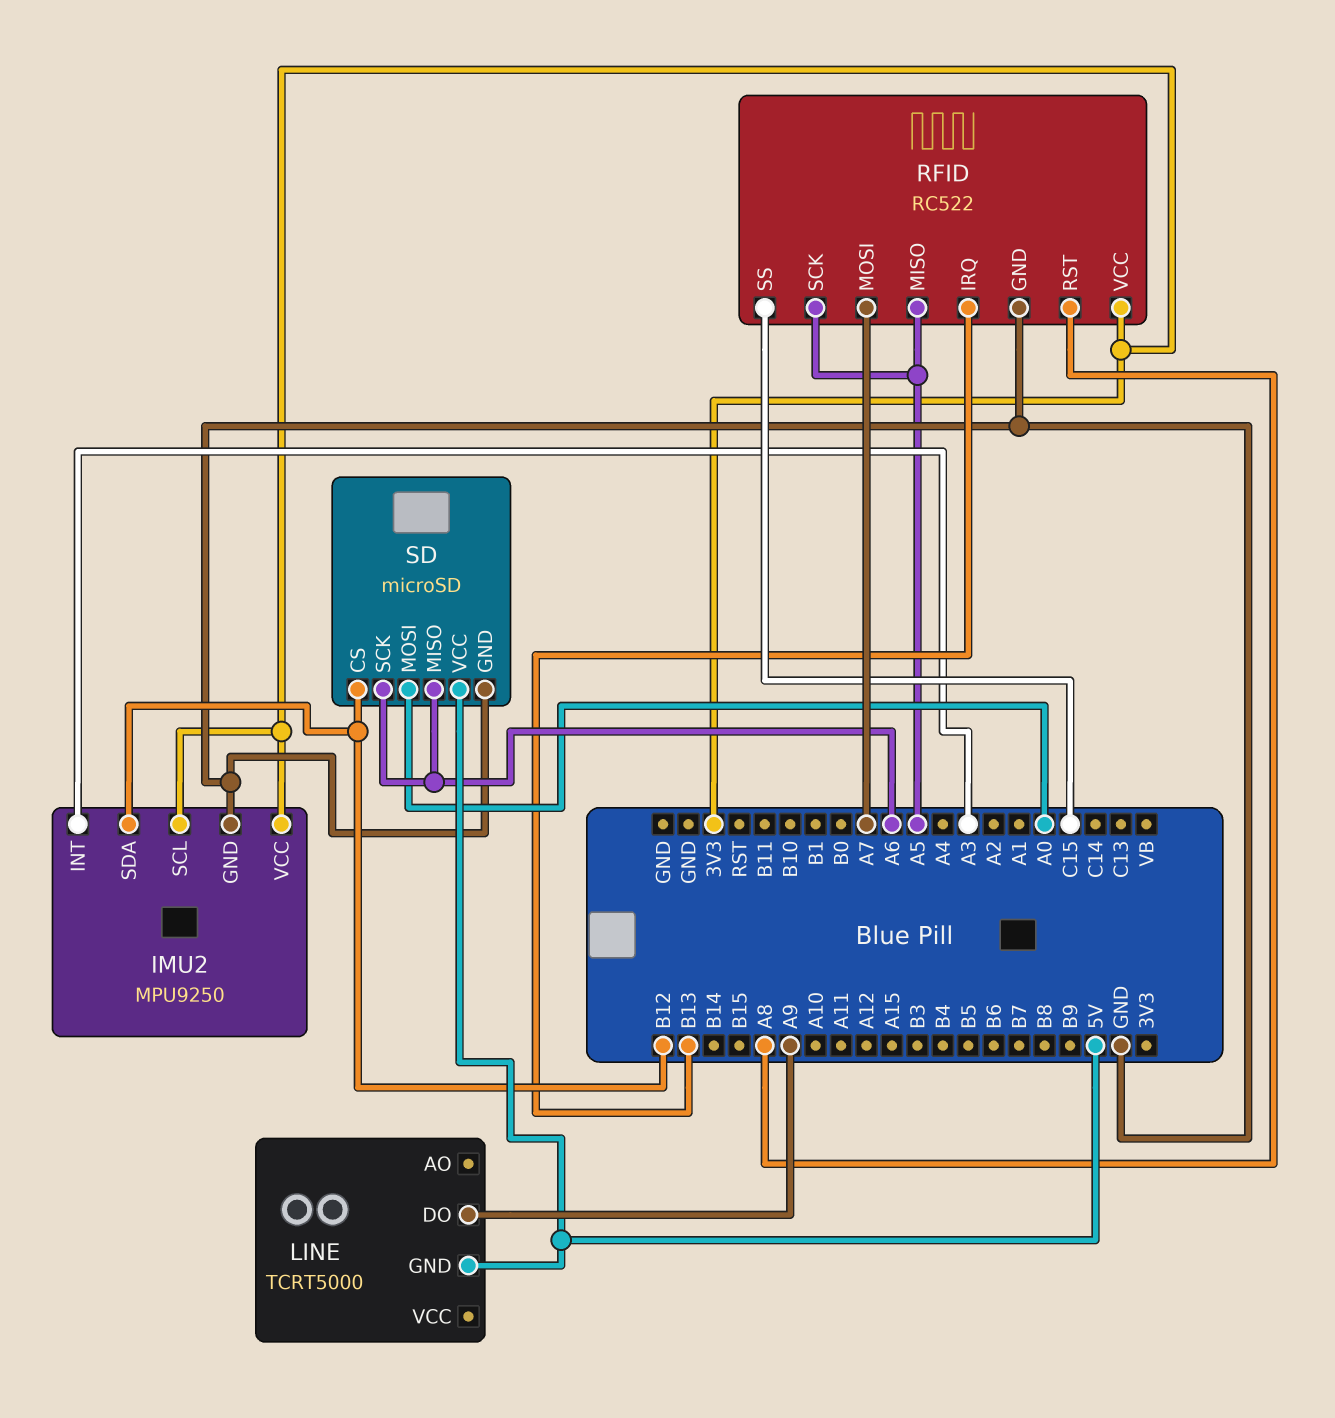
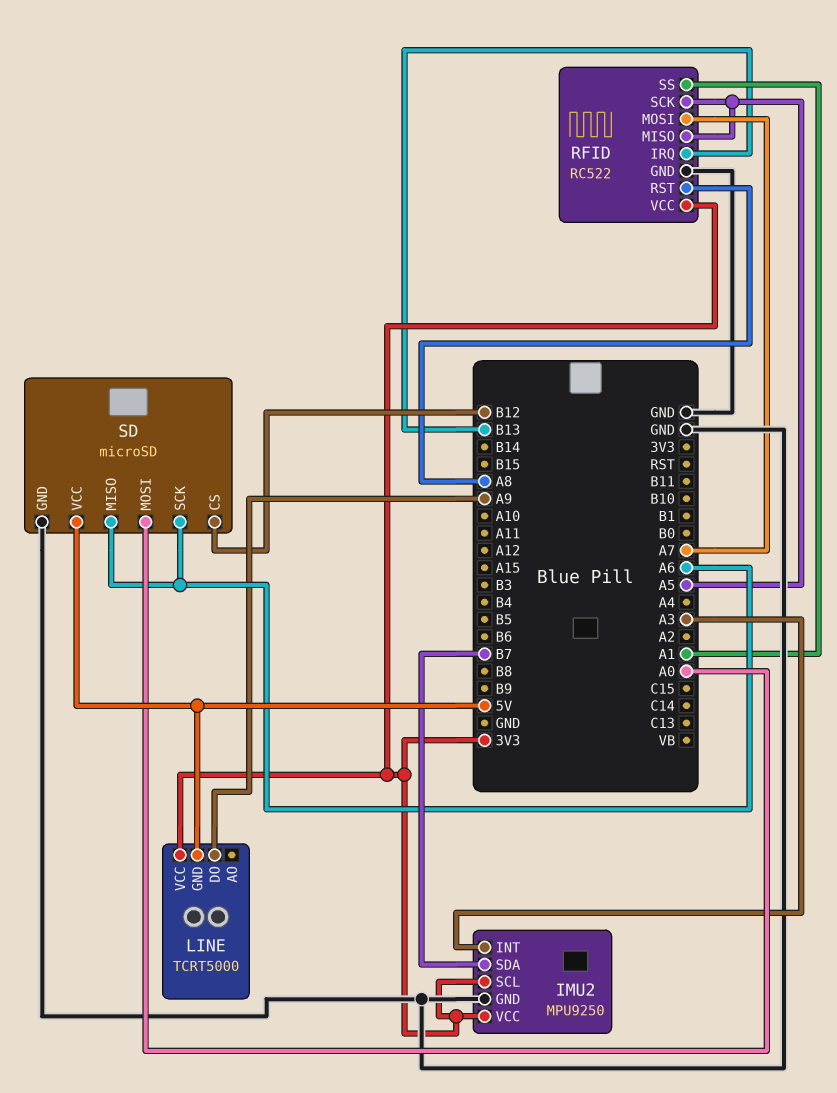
IMU2 pin SDA: B12 -> B7
LINE pin VCC: none -> 3V3
RFID pin SS: C15 -> A1

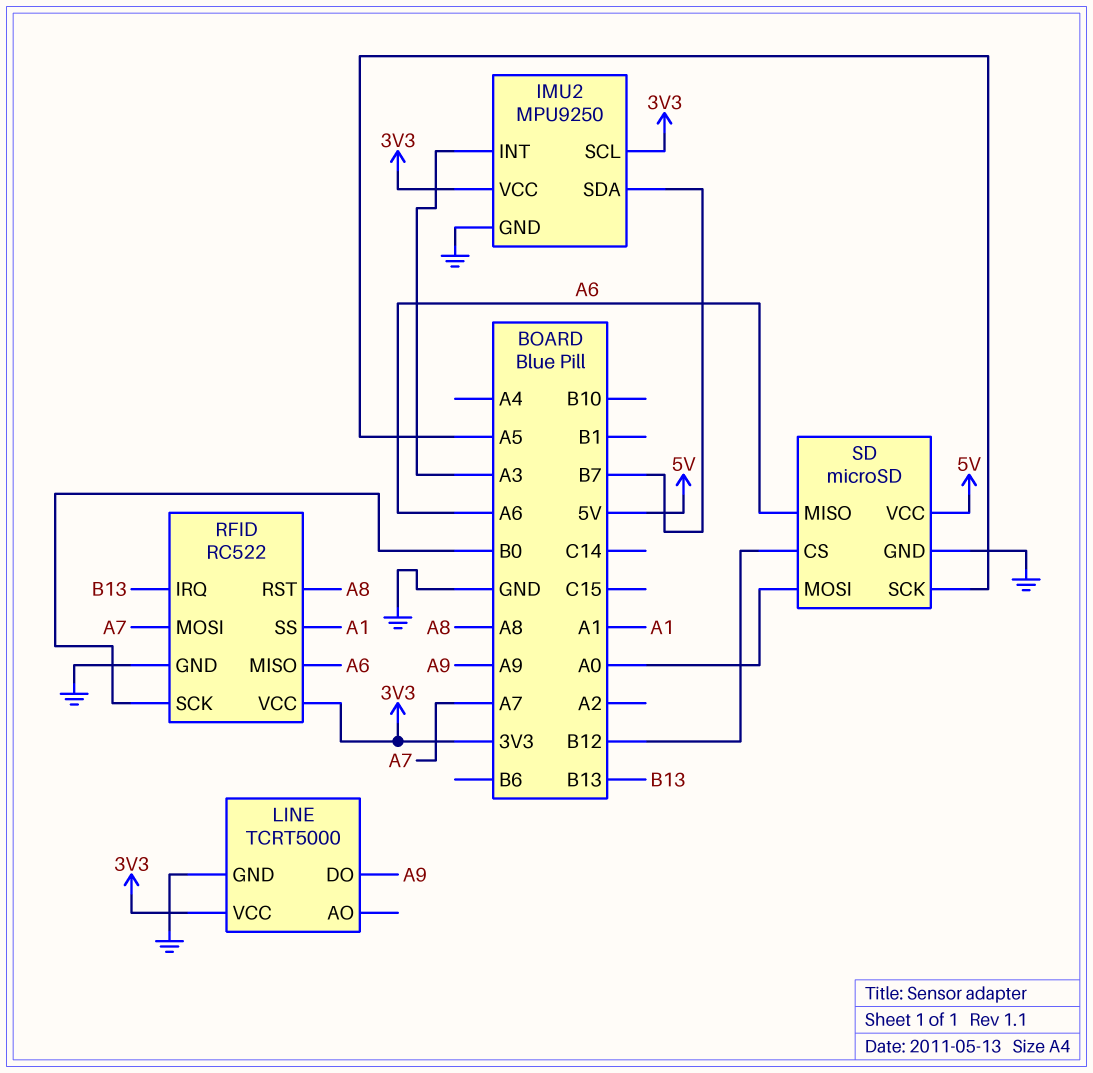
LINE pin GND: 5V -> GND
RFID pin MISO: A5 -> A6
RFID pin SCK: A5 -> B0
SD pin SCK: A6 -> A5

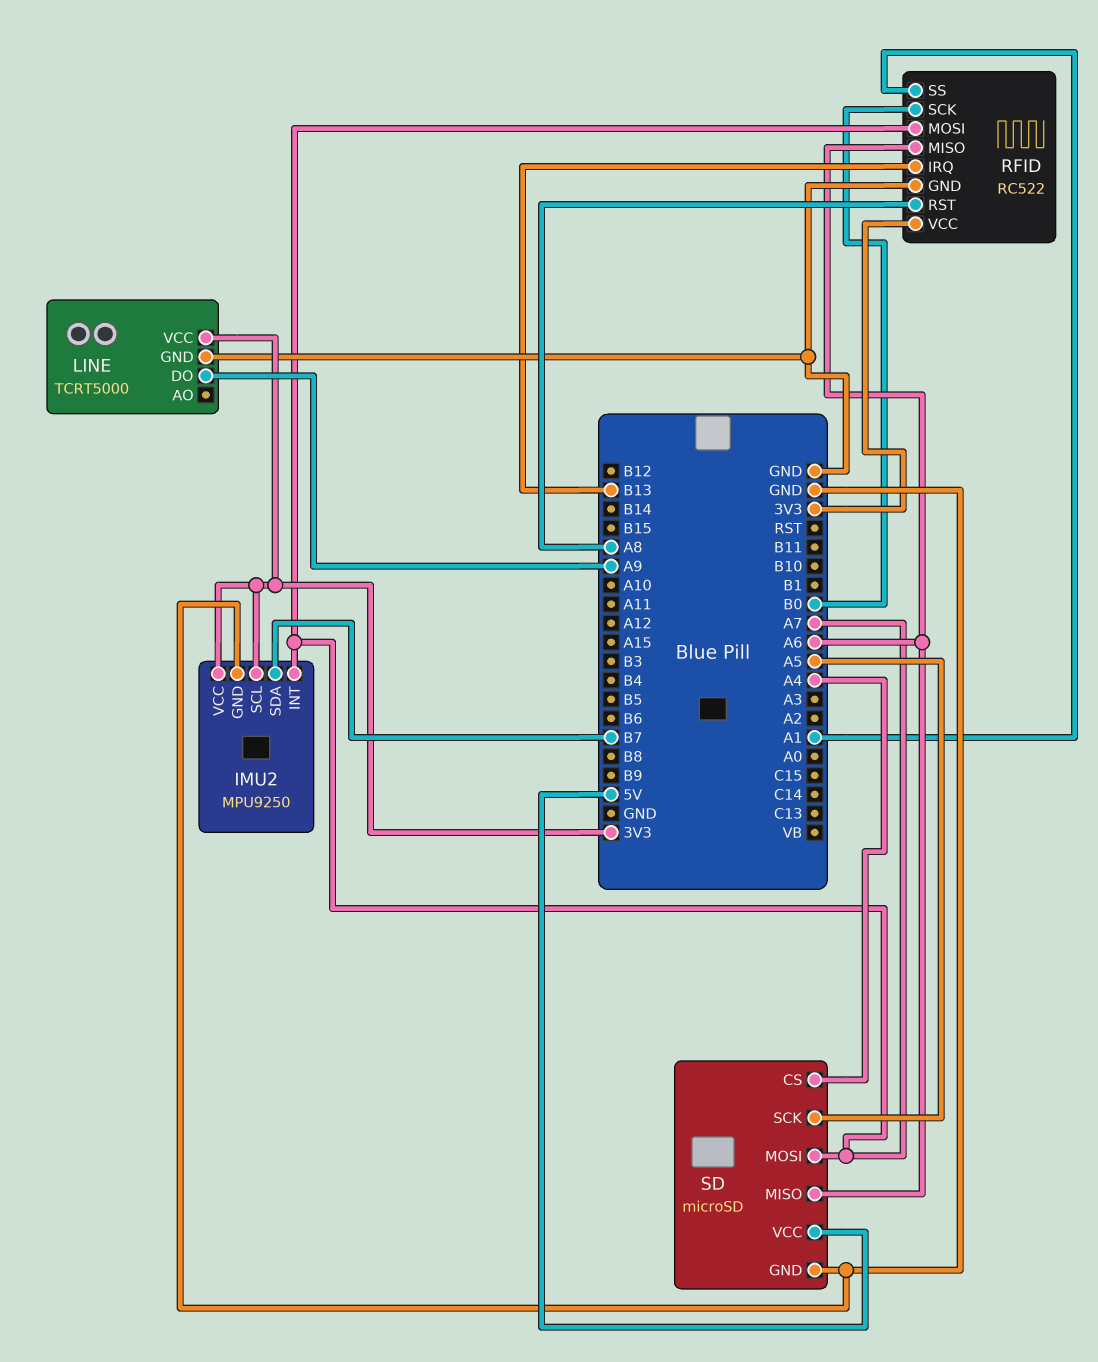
IMU2 pin INT: A3 -> A7
SD pin CS: B12 -> A4
SD pin MOSI: A0 -> A7

